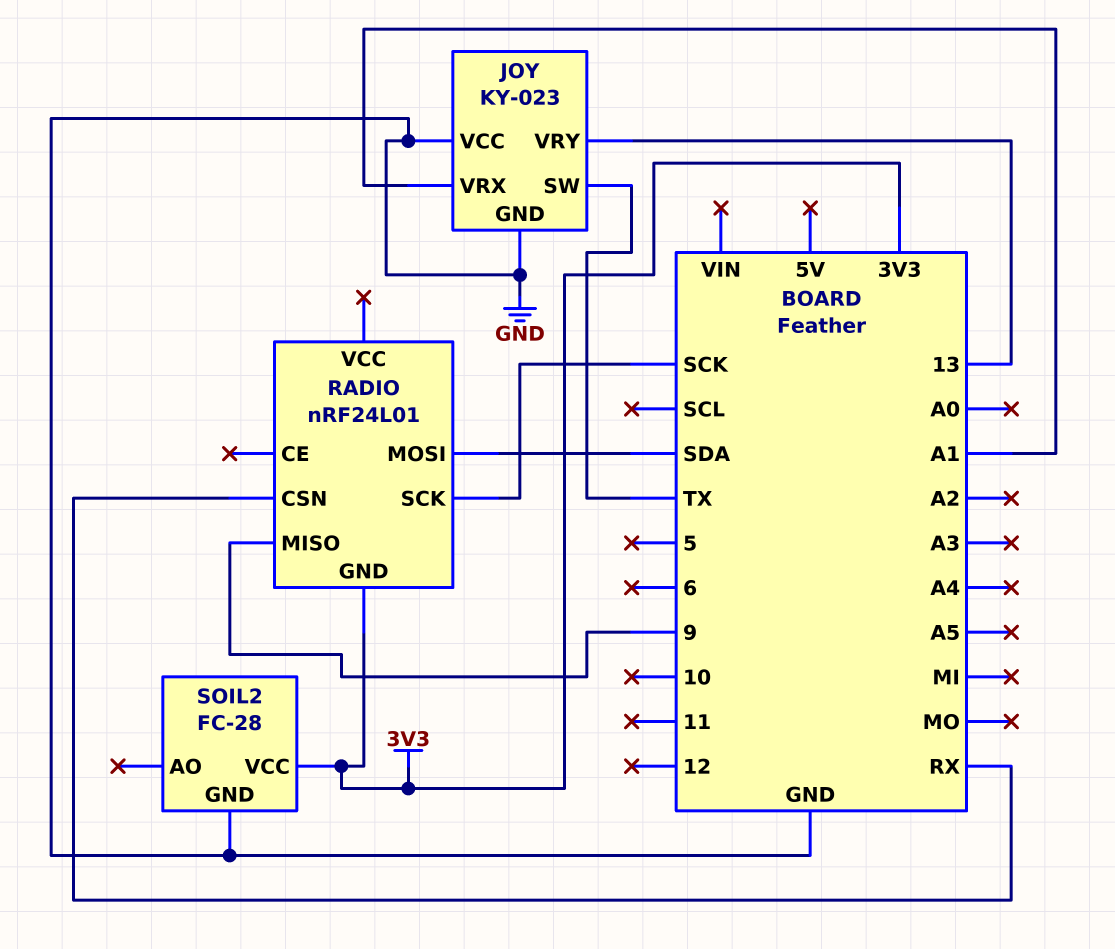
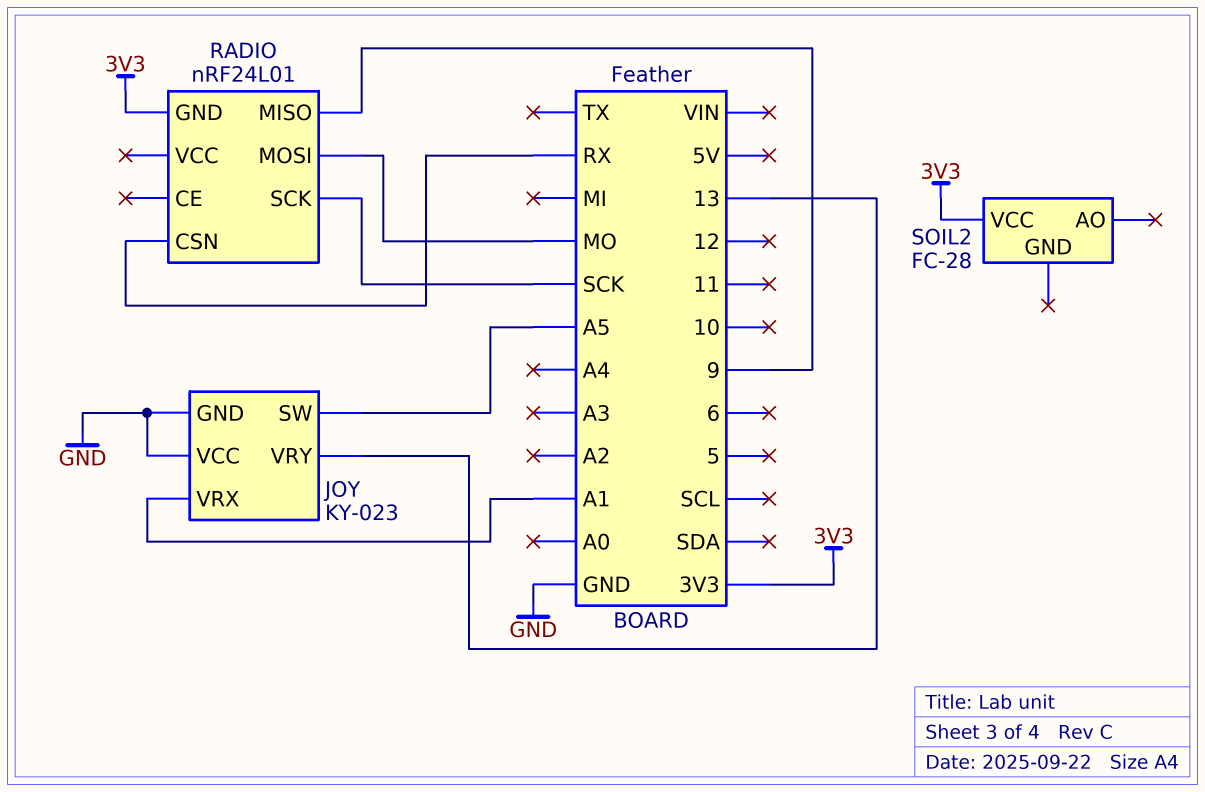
JOY pin SW: TX -> A5
RADIO pin MOSI: SDA -> MO
SOIL2 pin GND: GND -> none

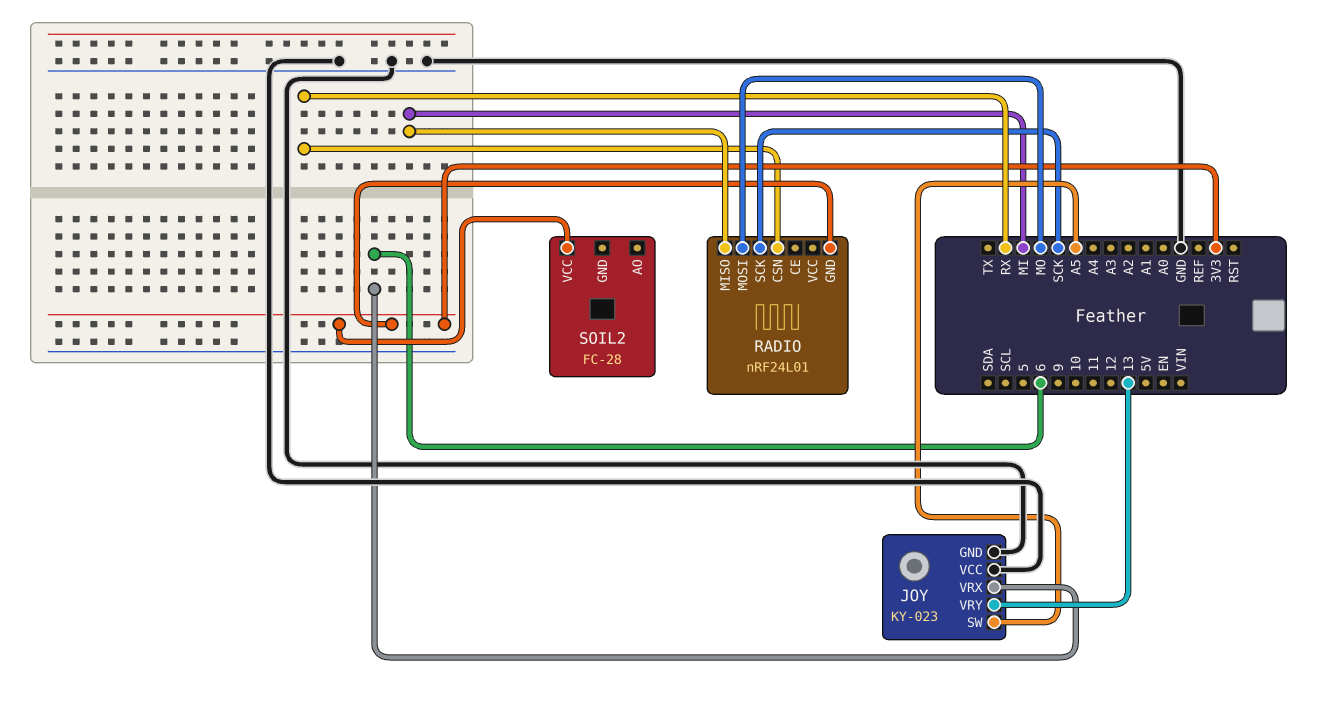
JOY pin VRX: A1 -> 6
RADIO pin MISO: 9 -> MI

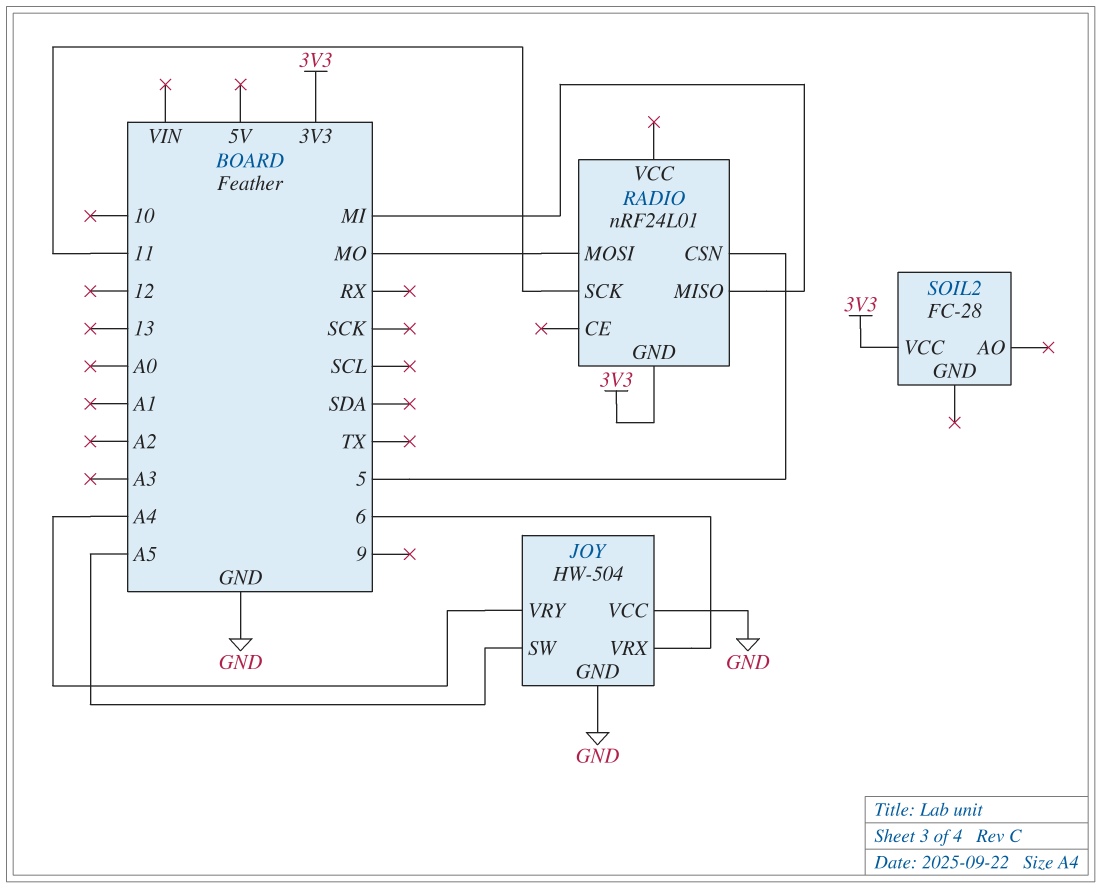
JOY: KY-023 -> HW-504
JOY pin VRY: 13 -> A4
RADIO pin CSN: RX -> 5
RADIO pin SCK: SCK -> 11

